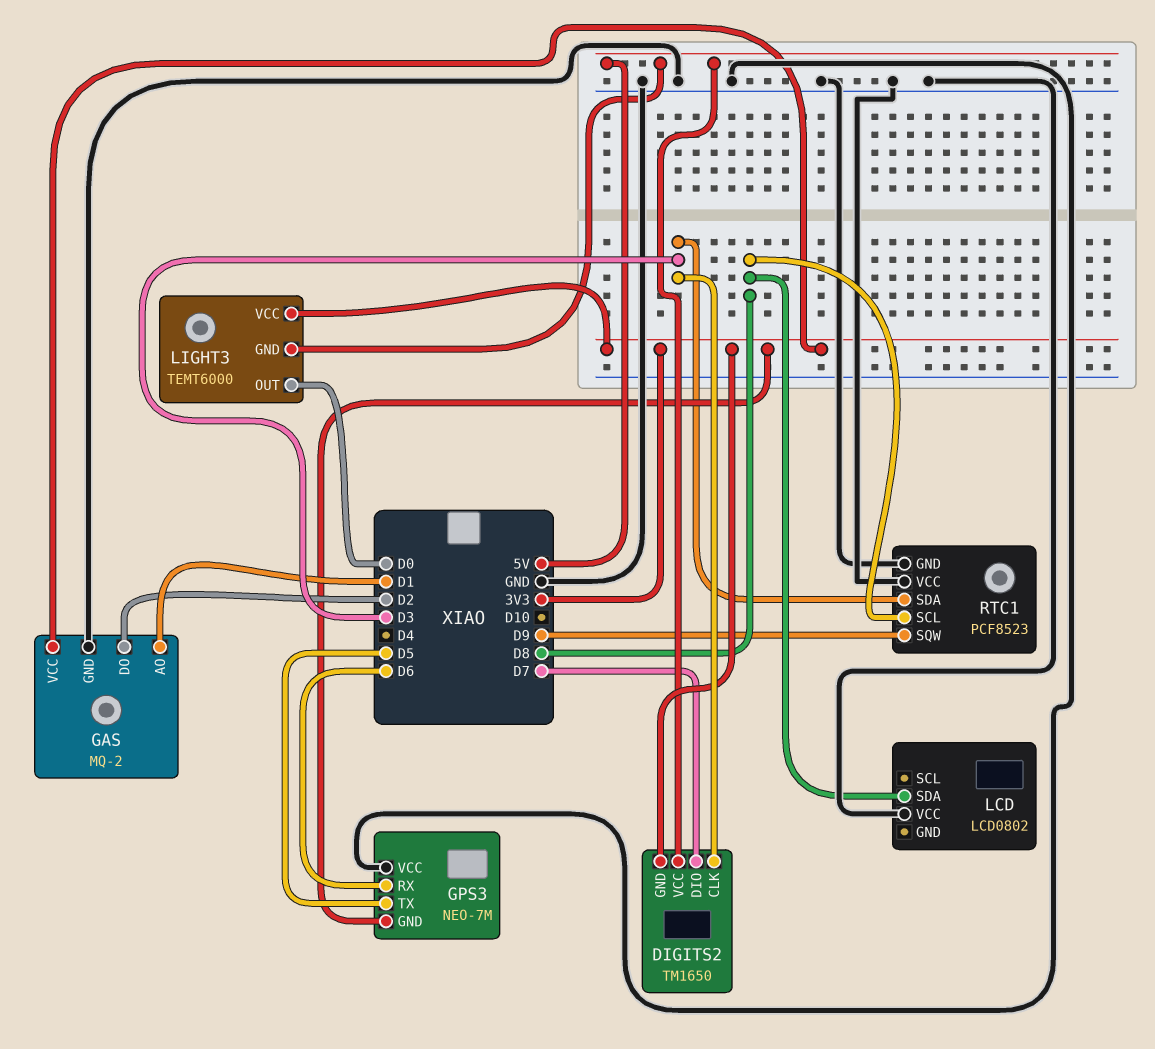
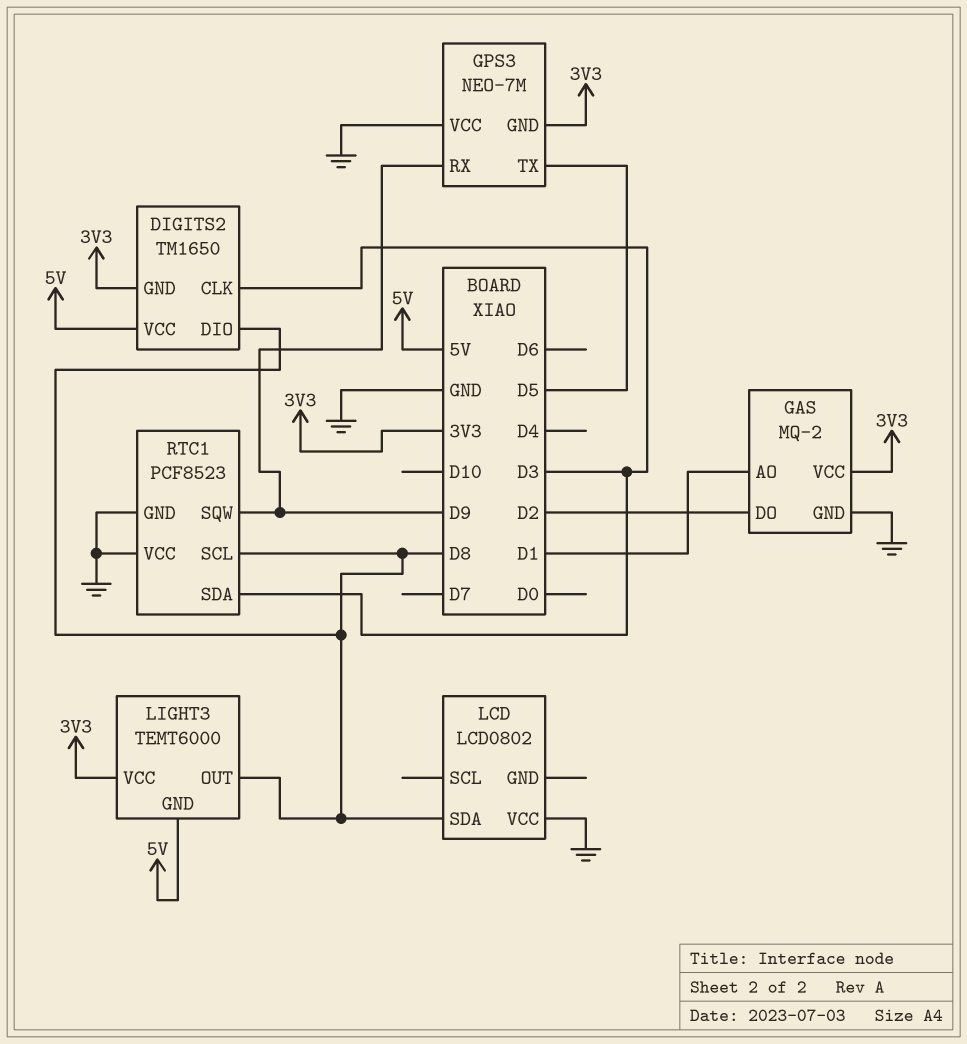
DIGITS2 pin DIO: D7 -> D8
GPS3 pin RX: D6 -> D9
LIGHT3 pin OUT: D0 -> D8

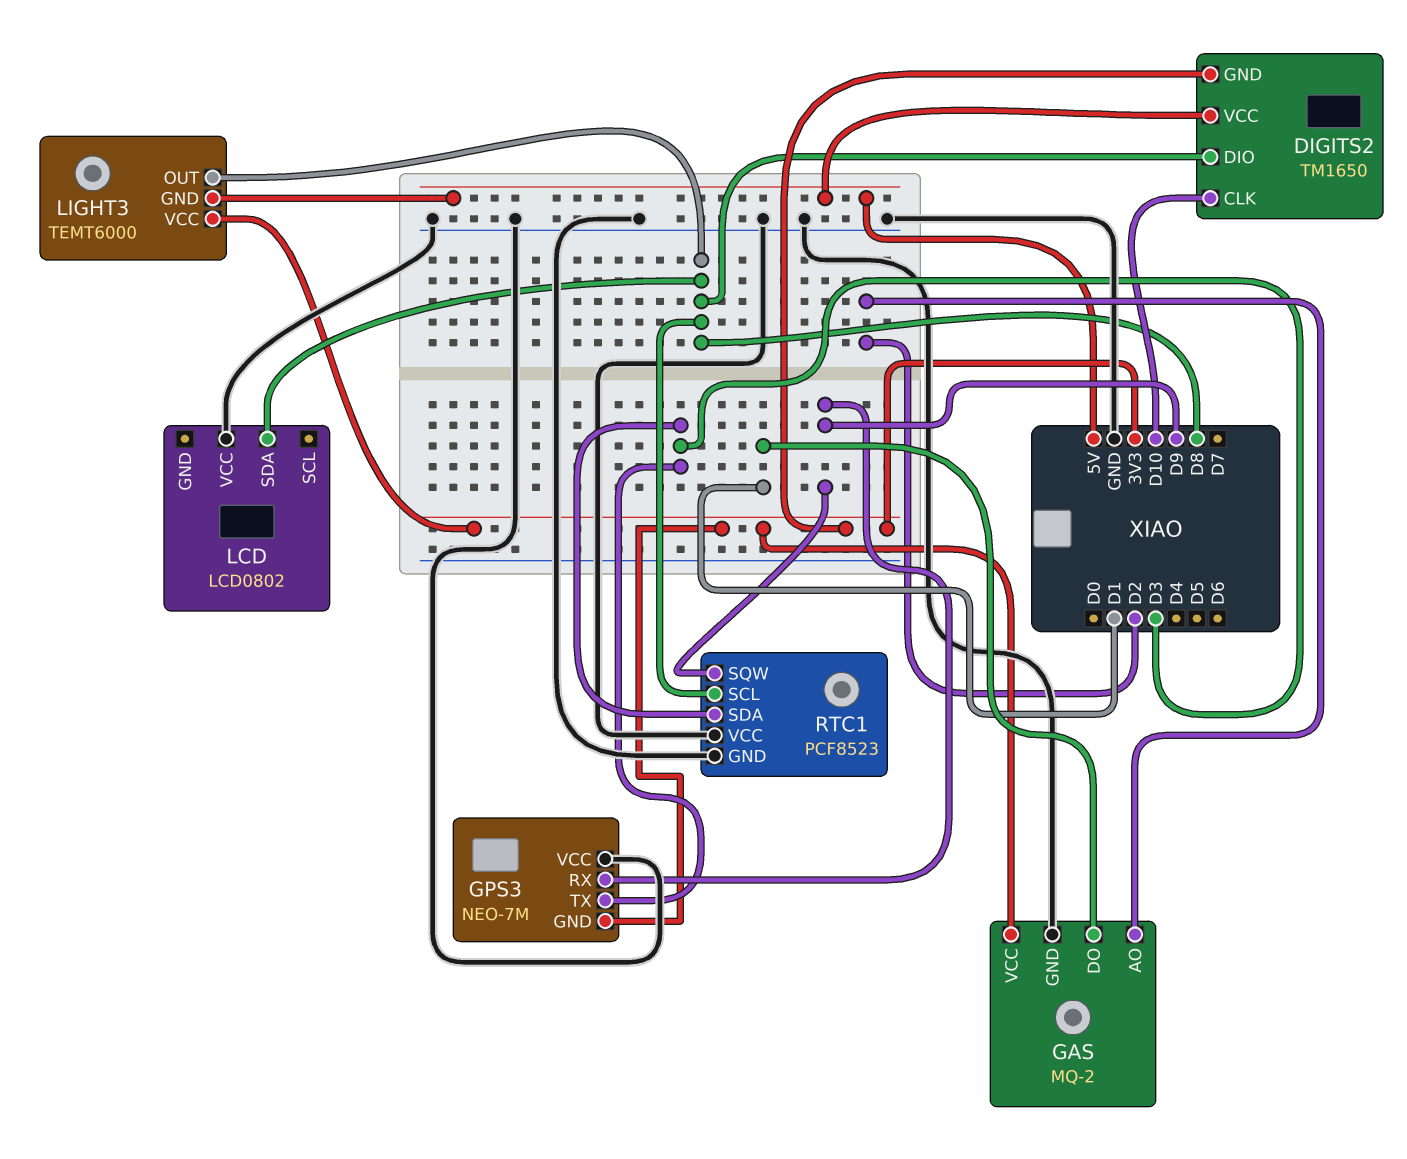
DIGITS2 pin CLK: D3 -> D10
GAS pin AO: D1 -> D2
GAS pin DO: D2 -> D1
GPS3 pin TX: D5 -> D3

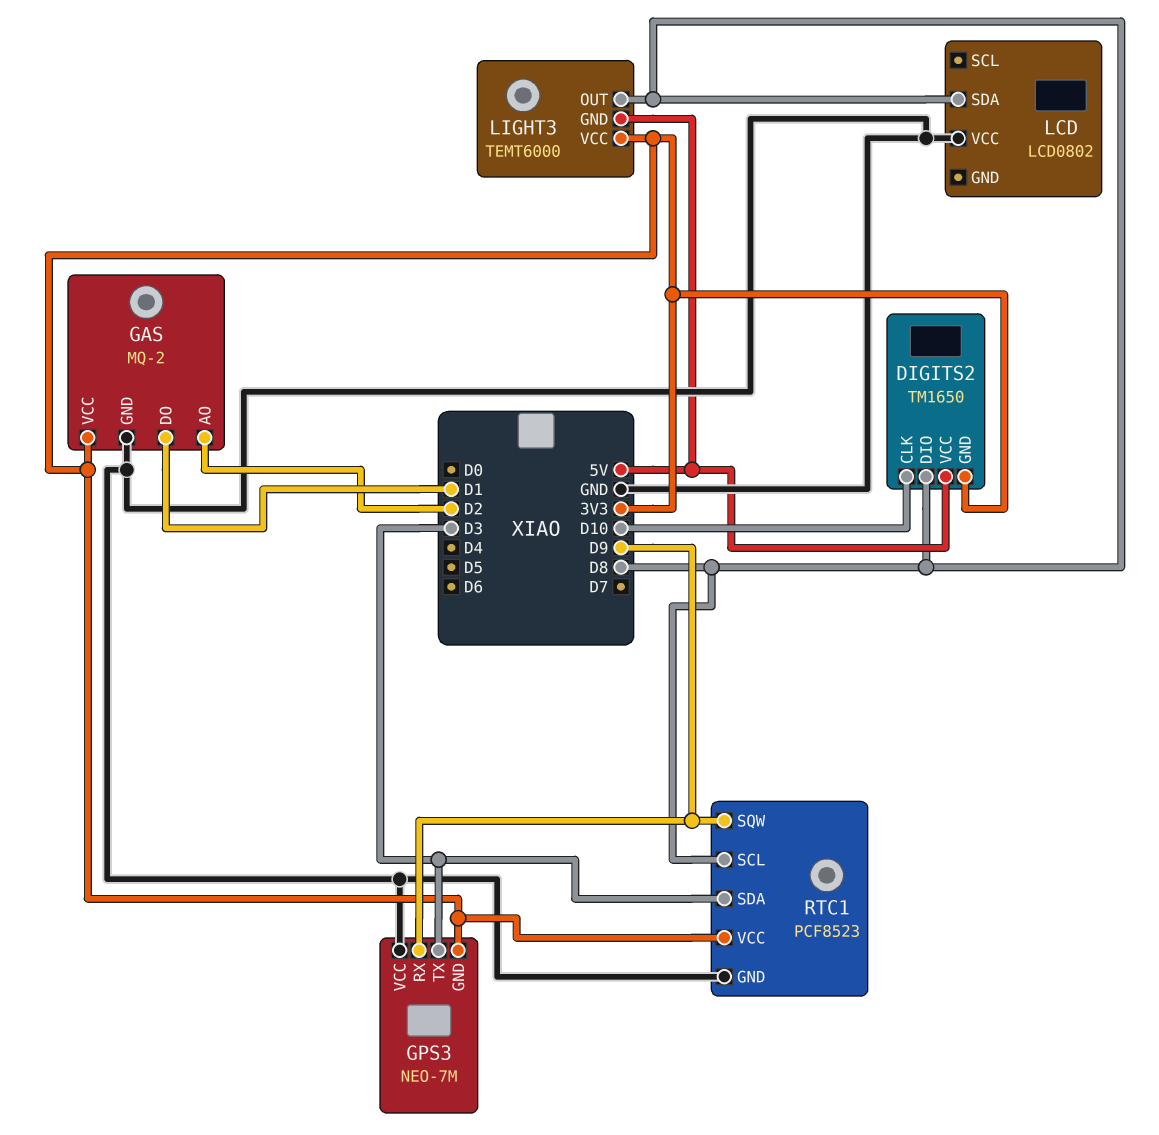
RTC1 pin VCC: GND -> 3V3

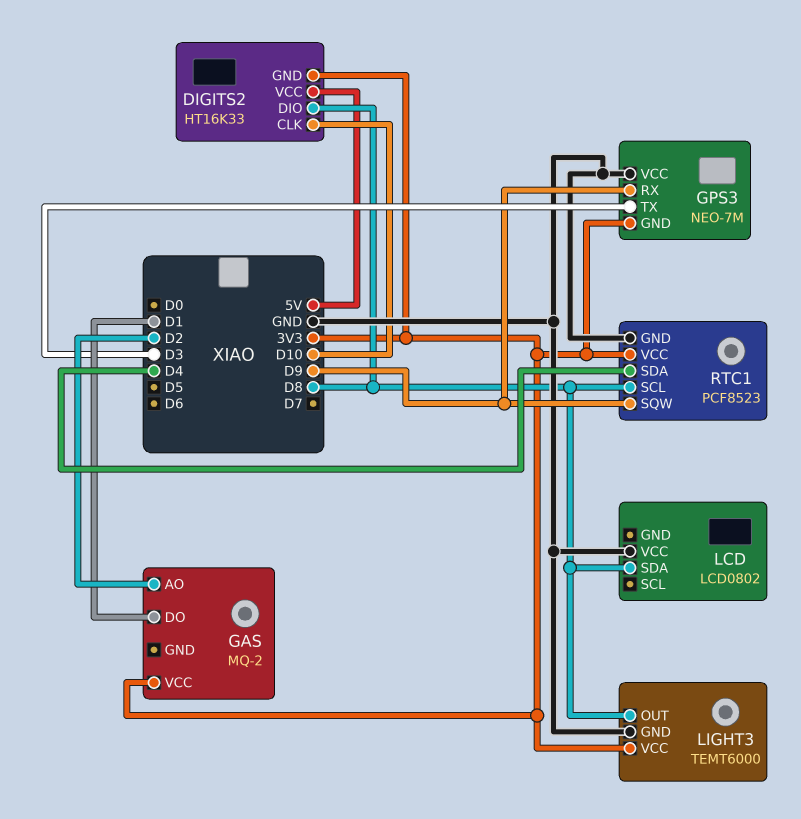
DIGITS2: TM1650 -> HT16K33
GAS pin GND: GND -> none
LIGHT3 pin GND: 5V -> GND
RTC1 pin SDA: D3 -> D4

